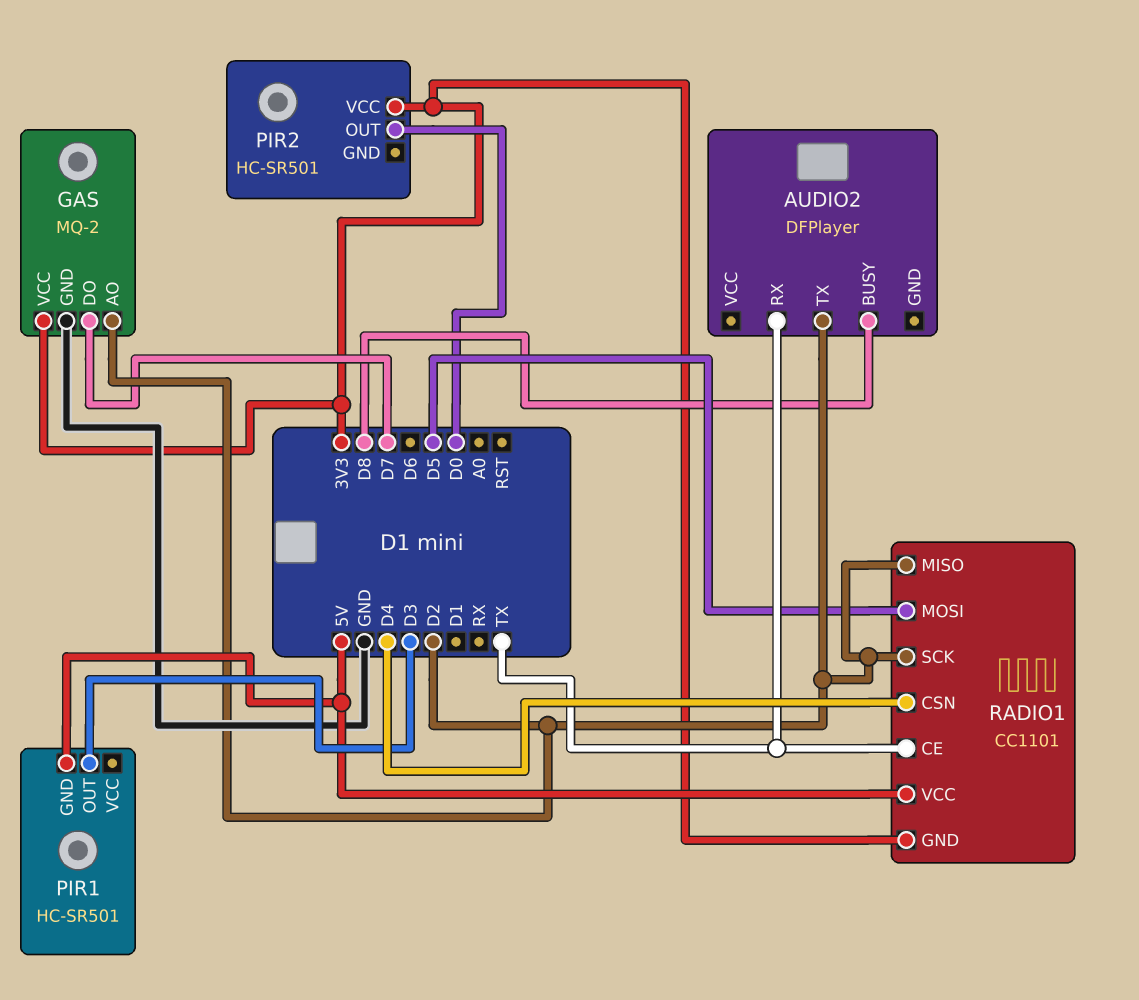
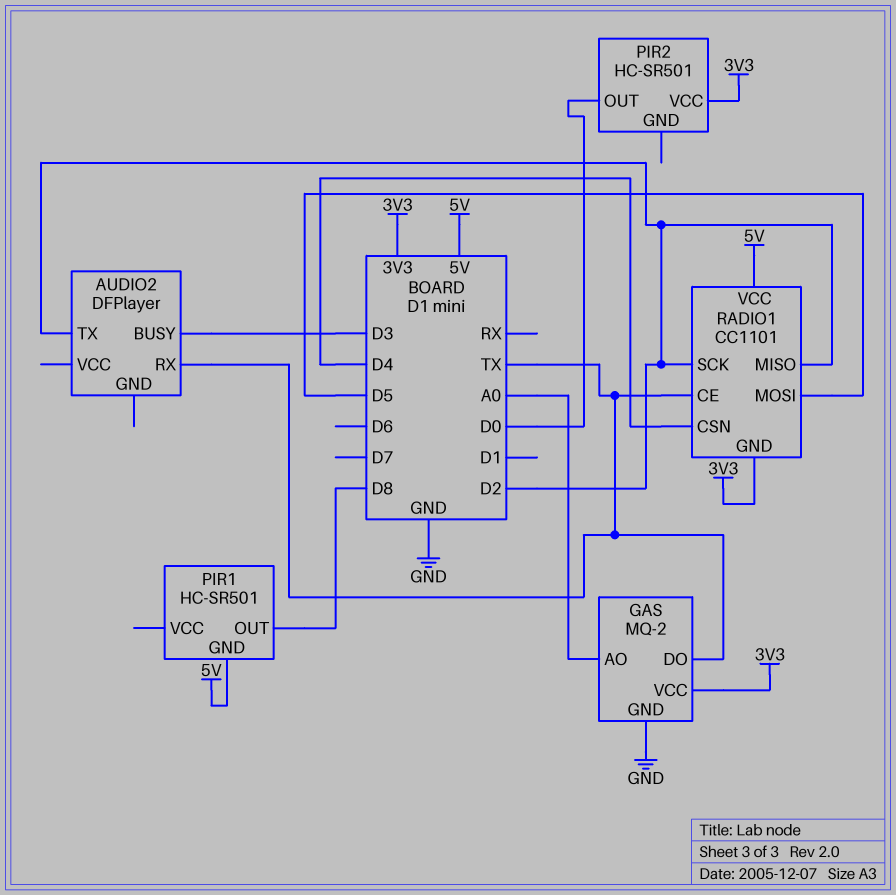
AUDIO2 pin BUSY: D8 -> D3
GAS pin AO: D2 -> A0
GAS pin DO: D7 -> TX
PIR1 pin OUT: D3 -> D8

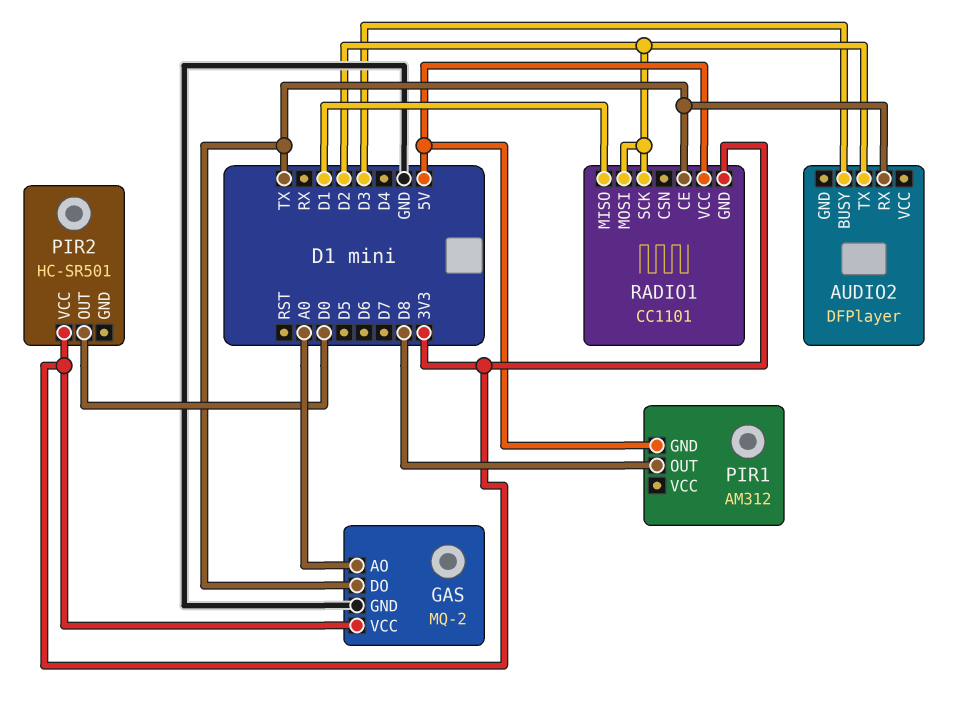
PIR1: HC-SR501 -> AM312
RADIO1 pin CSN: D4 -> none
RADIO1 pin MISO: D2 -> D1
RADIO1 pin MOSI: D5 -> D2

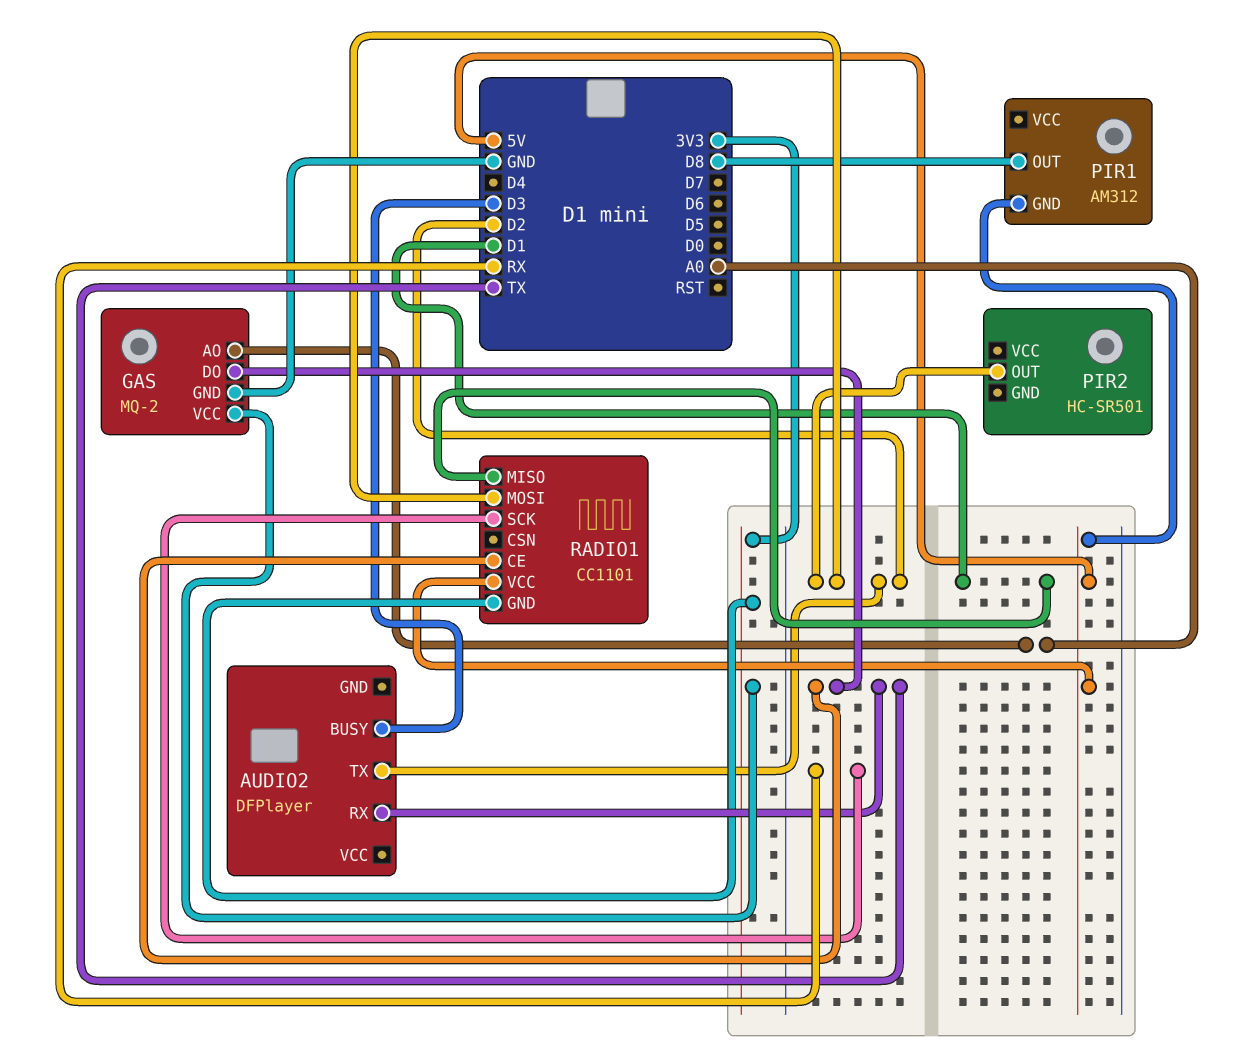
PIR2 pin OUT: D0 -> D2
PIR2 pin VCC: 3V3 -> none
RADIO1 pin SCK: D2 -> RX

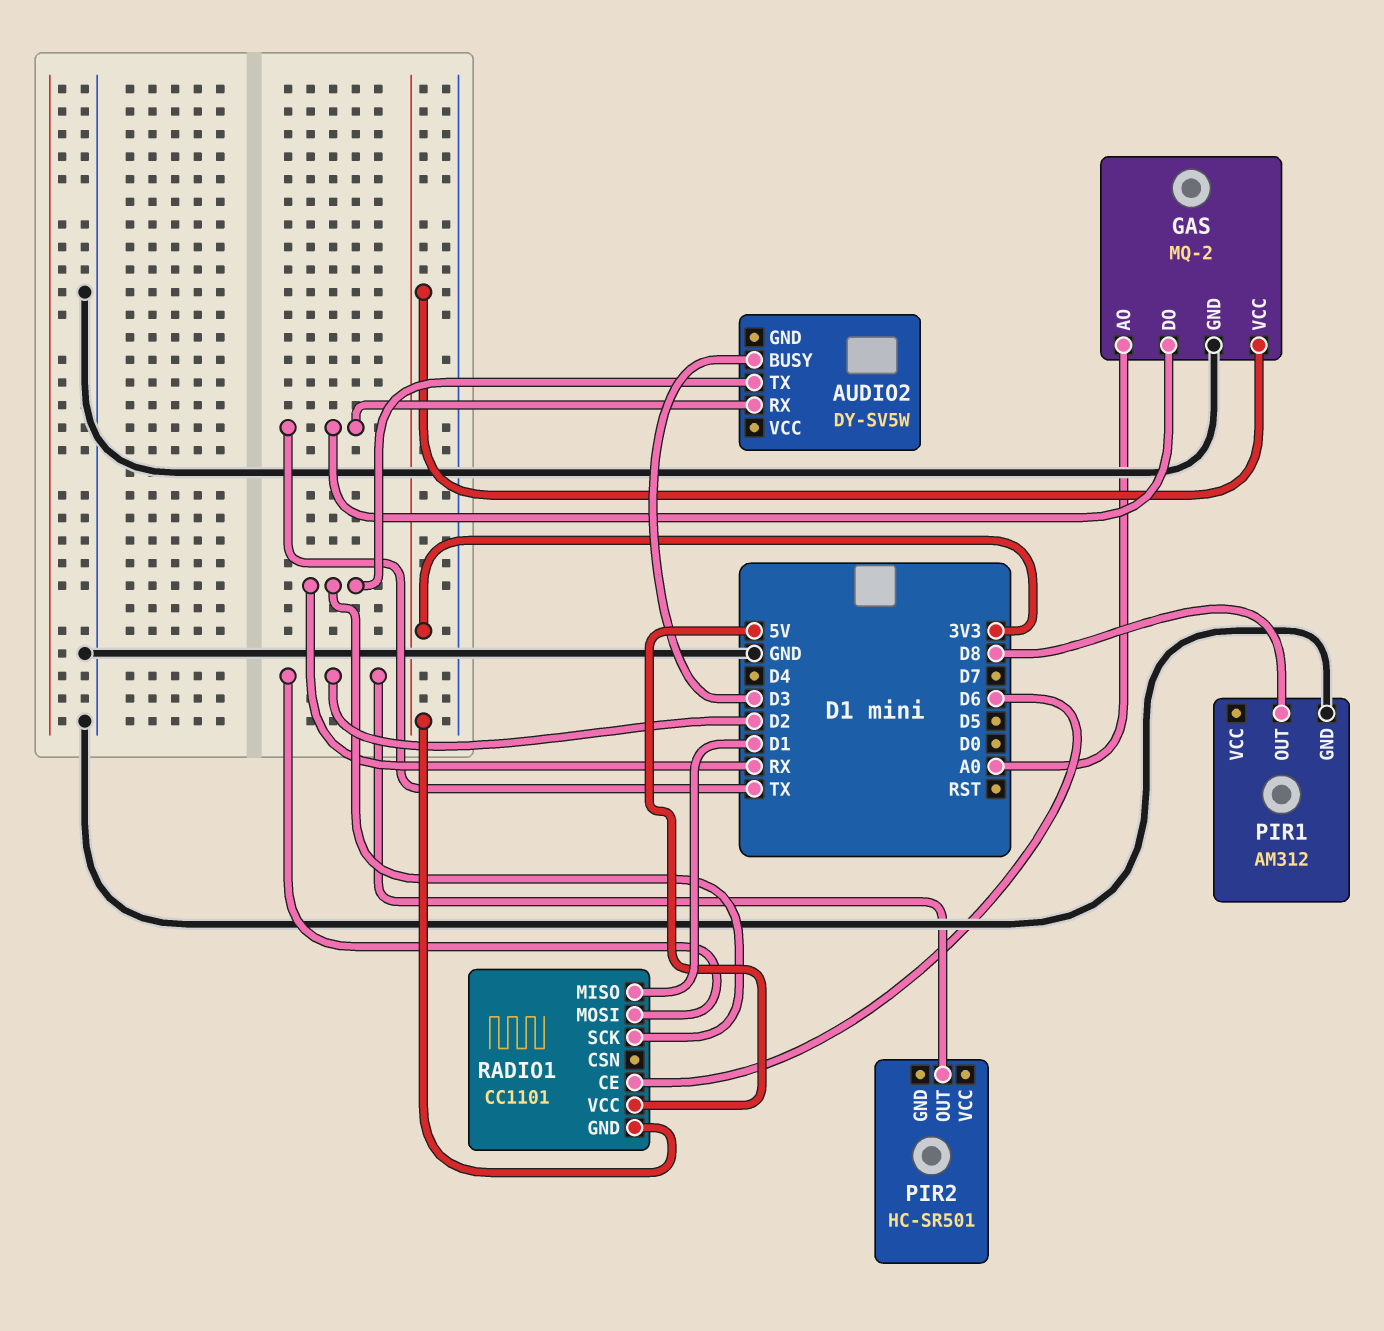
AUDIO2: DFPlayer -> DY-SV5W
AUDIO2 pin TX: D2 -> RX
PIR1 pin GND: 5V -> GND
RADIO1 pin CE: TX -> D6

